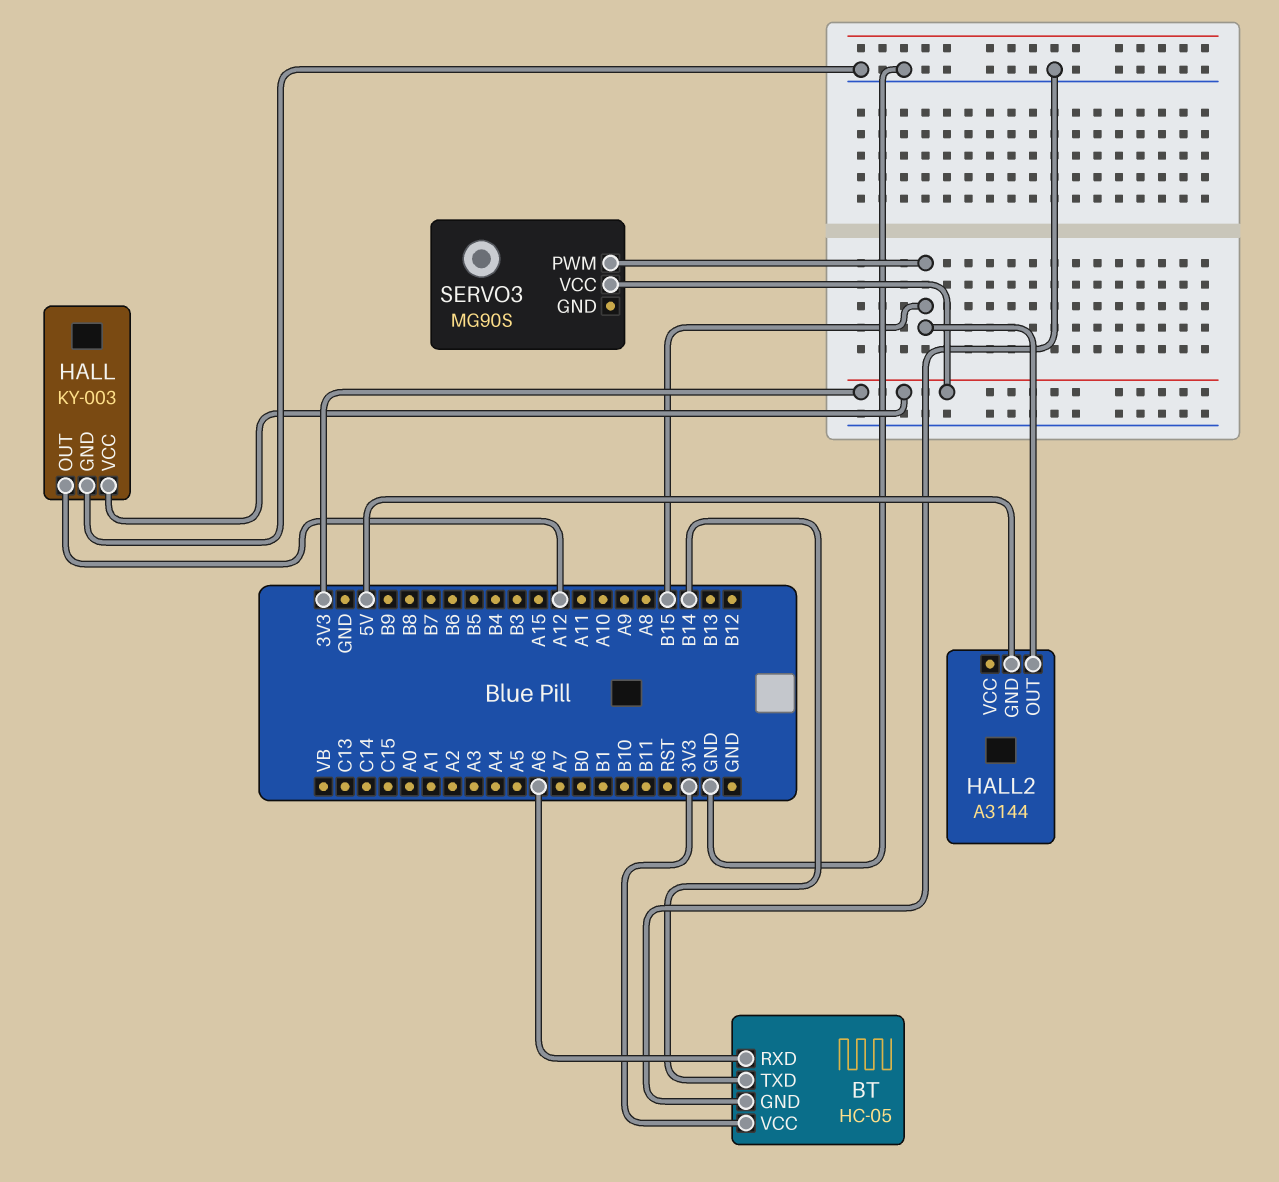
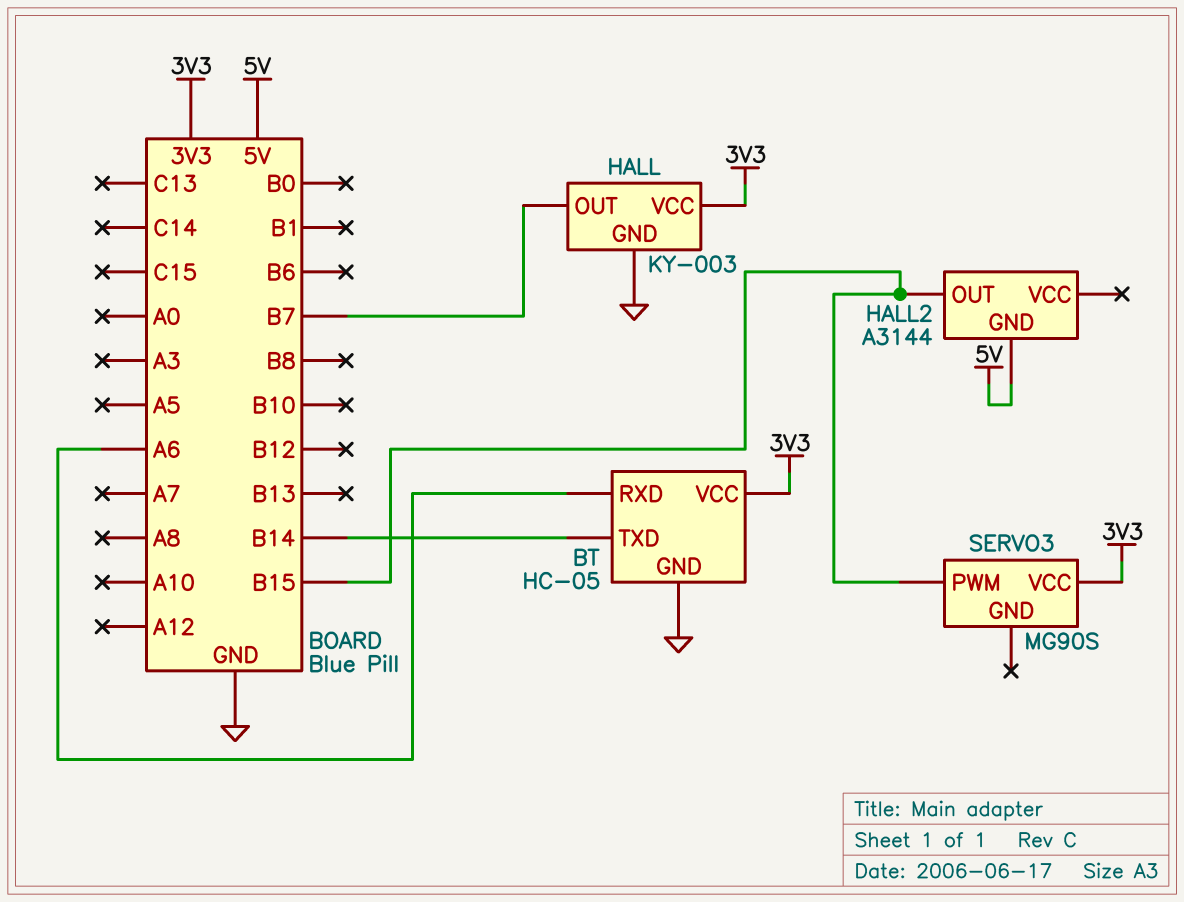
HALL pin OUT: A12 -> B7

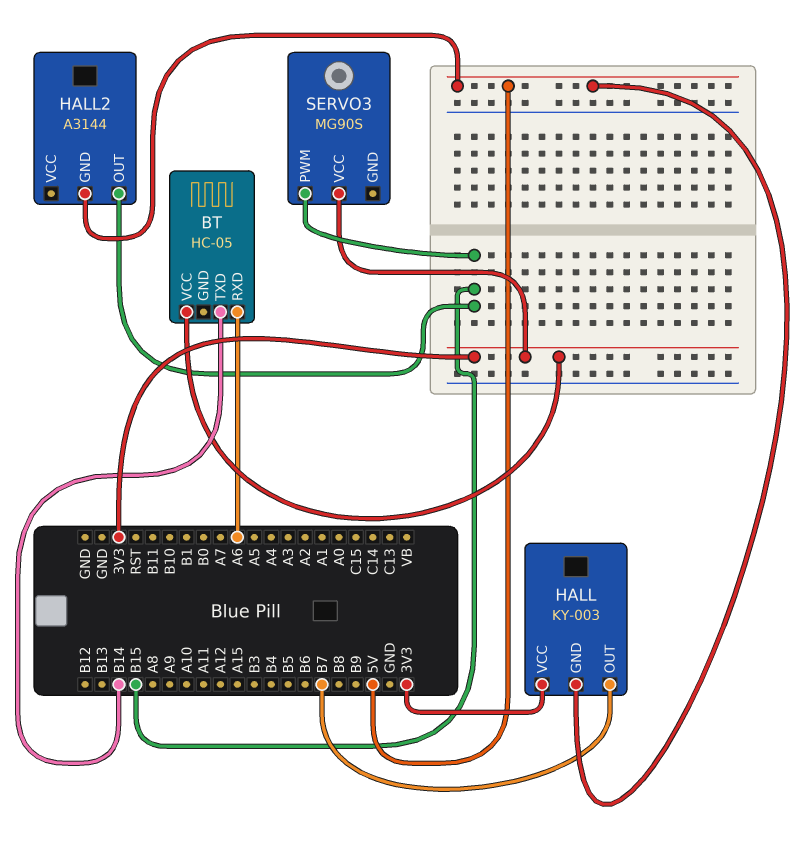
BT pin GND: GND -> none
HALL pin GND: GND -> 5V

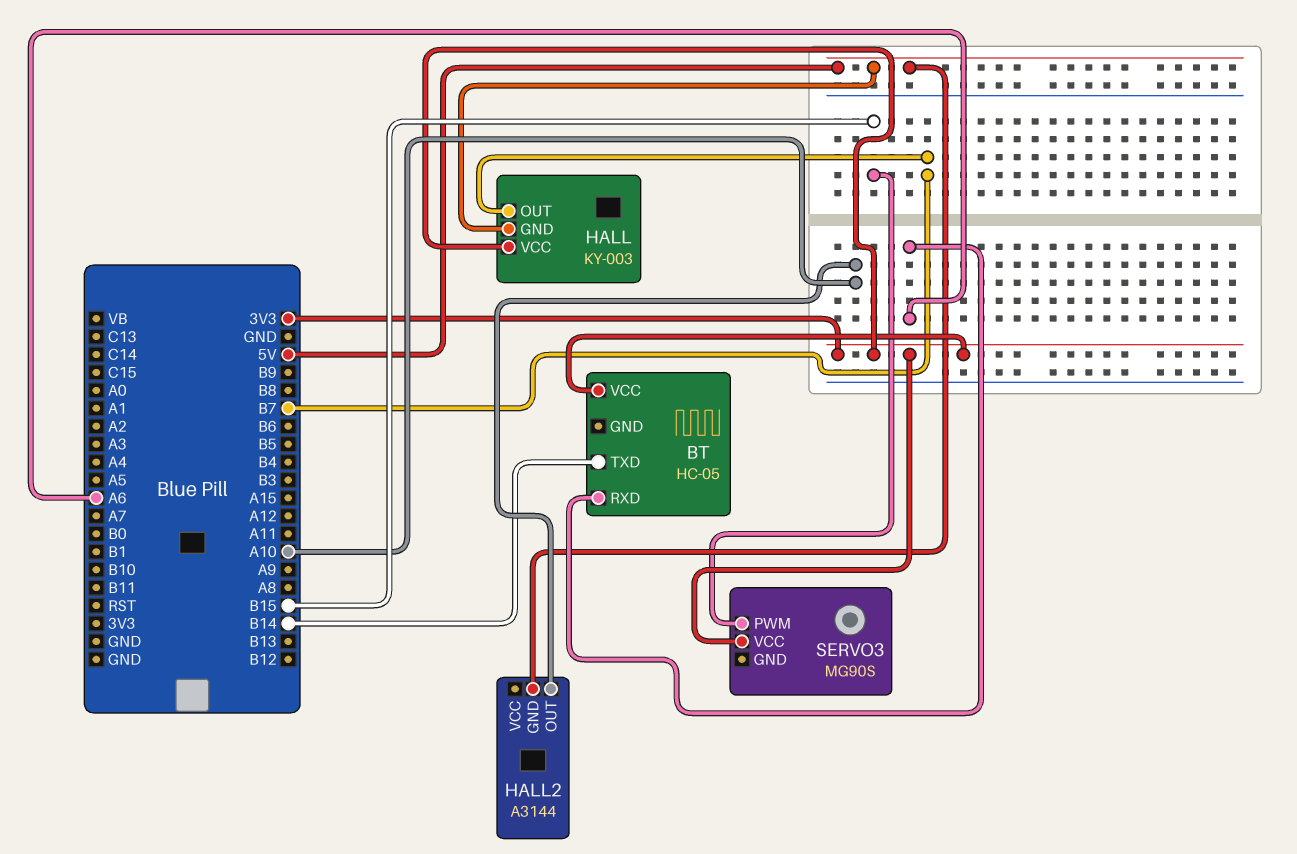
HALL2 pin OUT: B15 -> A10

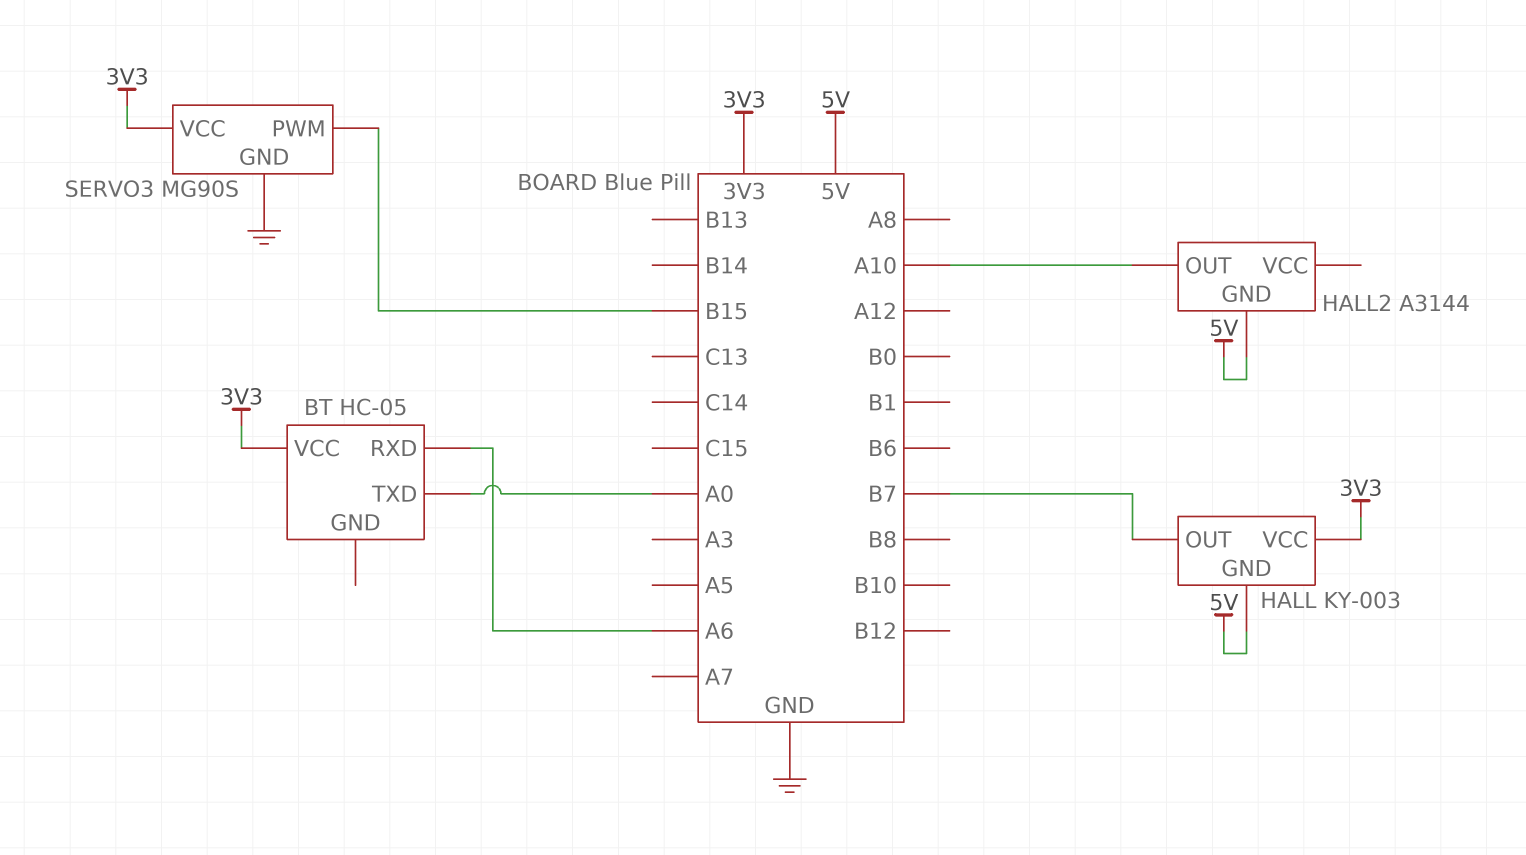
BT pin TXD: B14 -> A0
SERVO3 pin GND: none -> GND

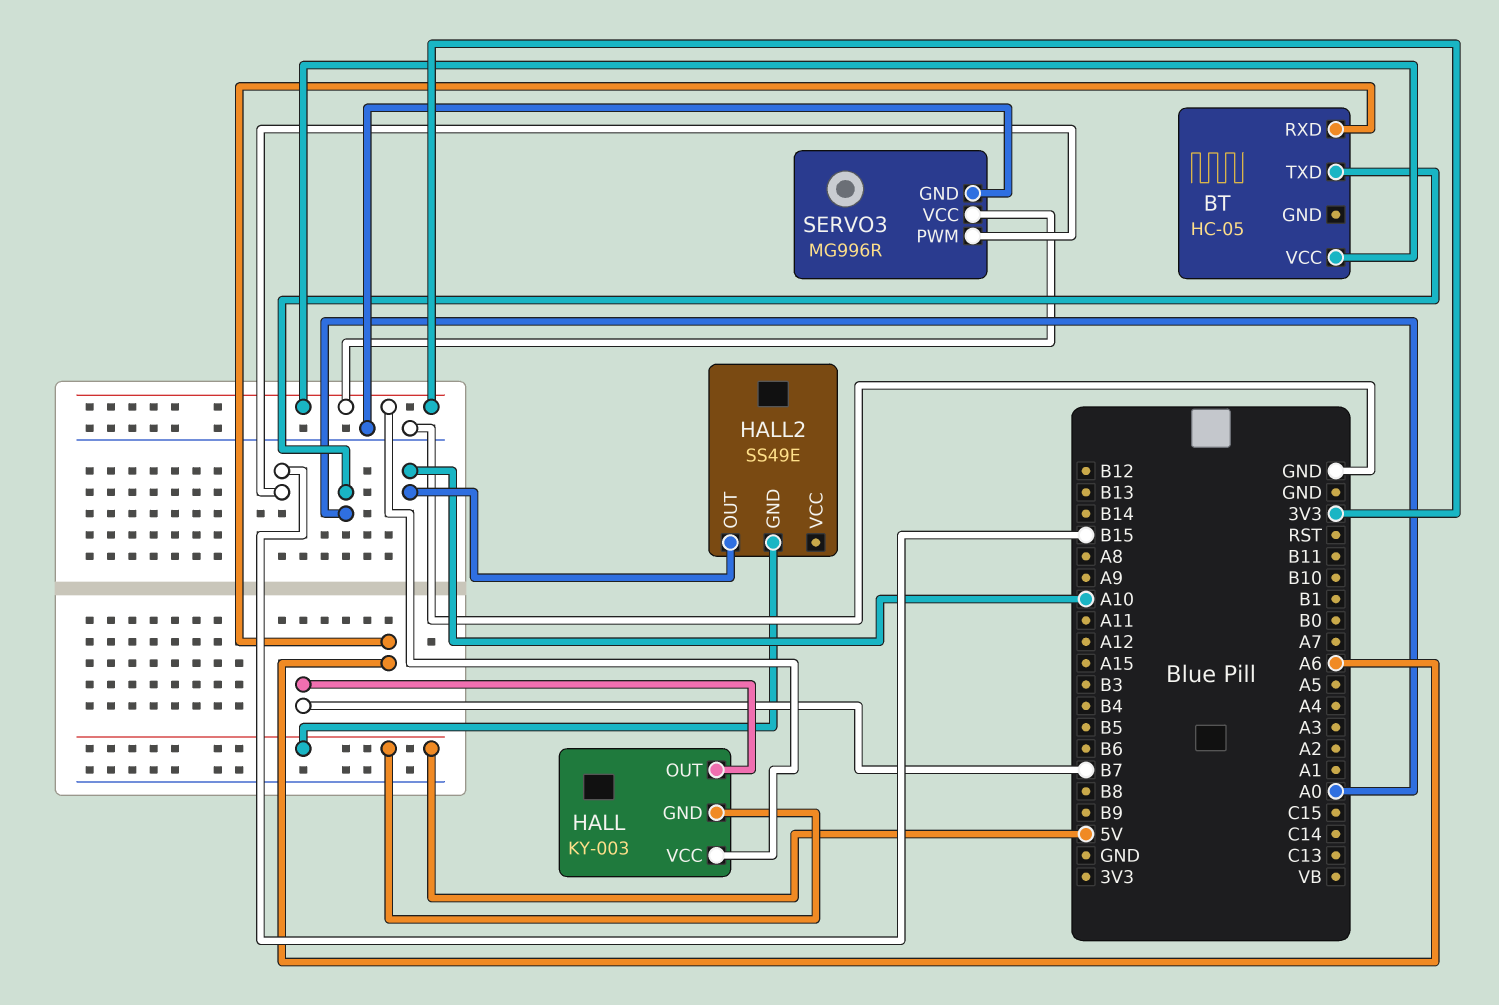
HALL2: A3144 -> SS49E
SERVO3: MG90S -> MG996R

